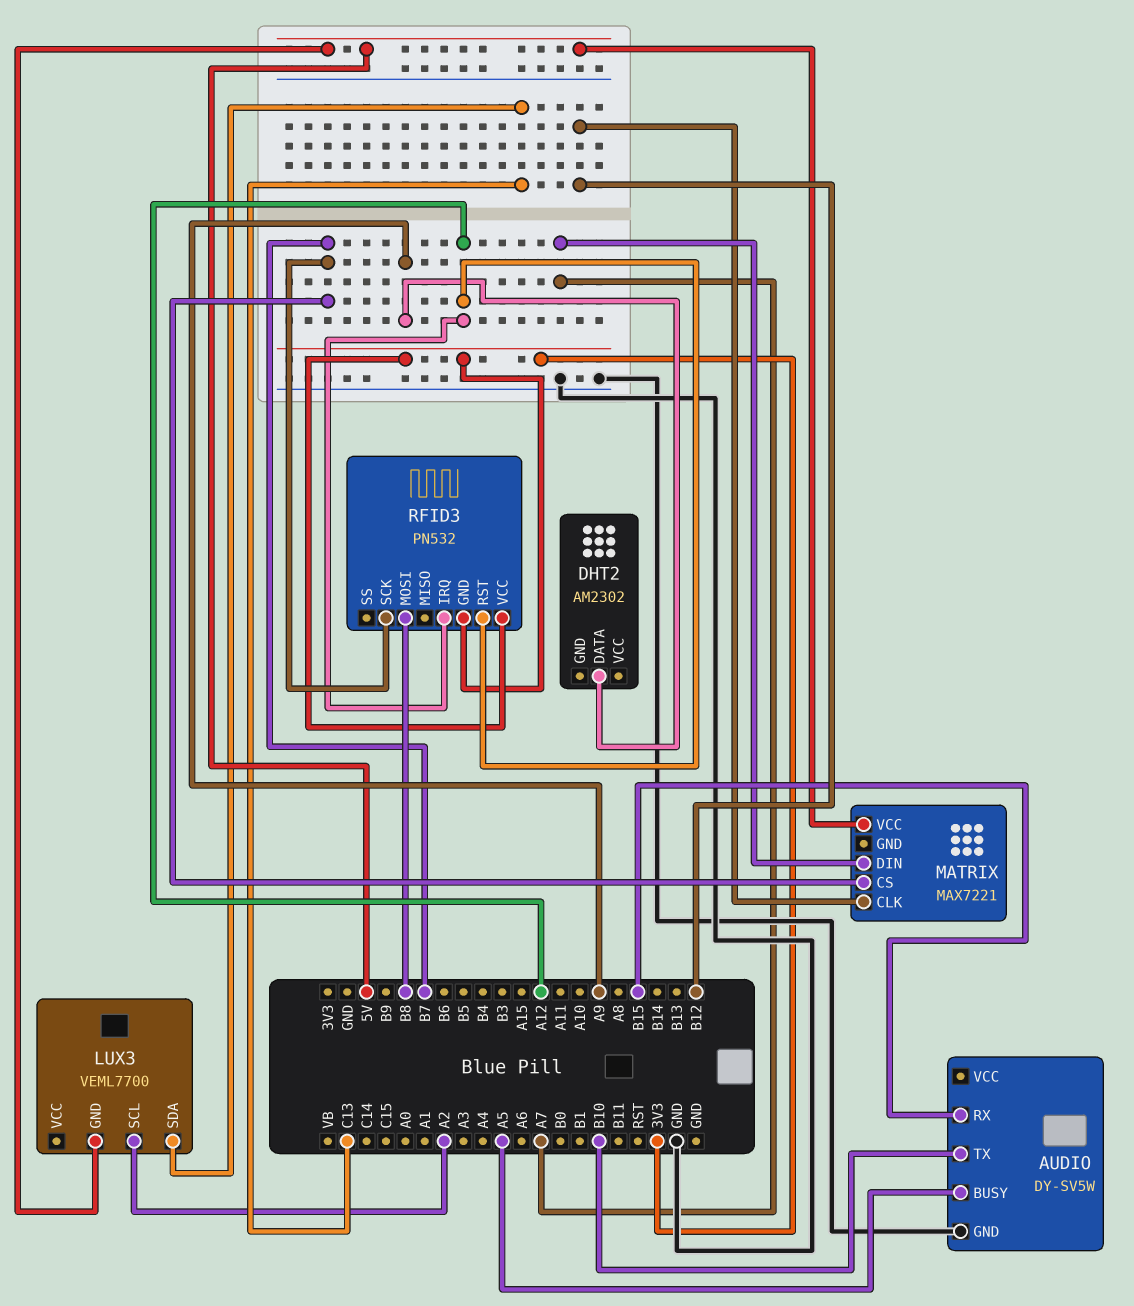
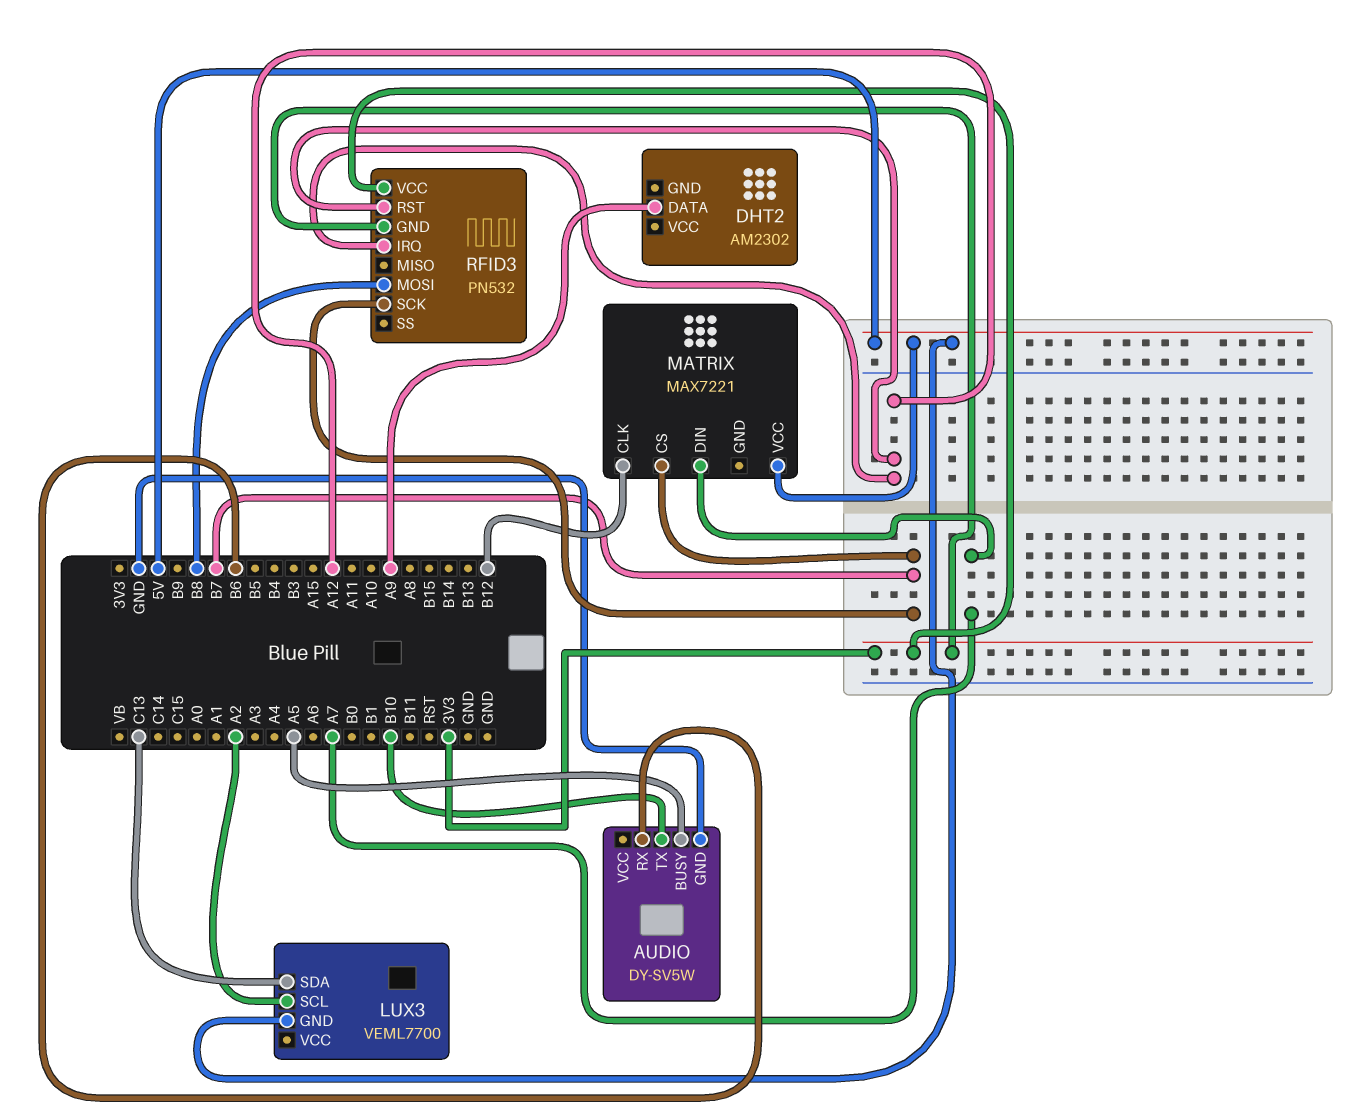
AUDIO pin RX: B15 -> B6

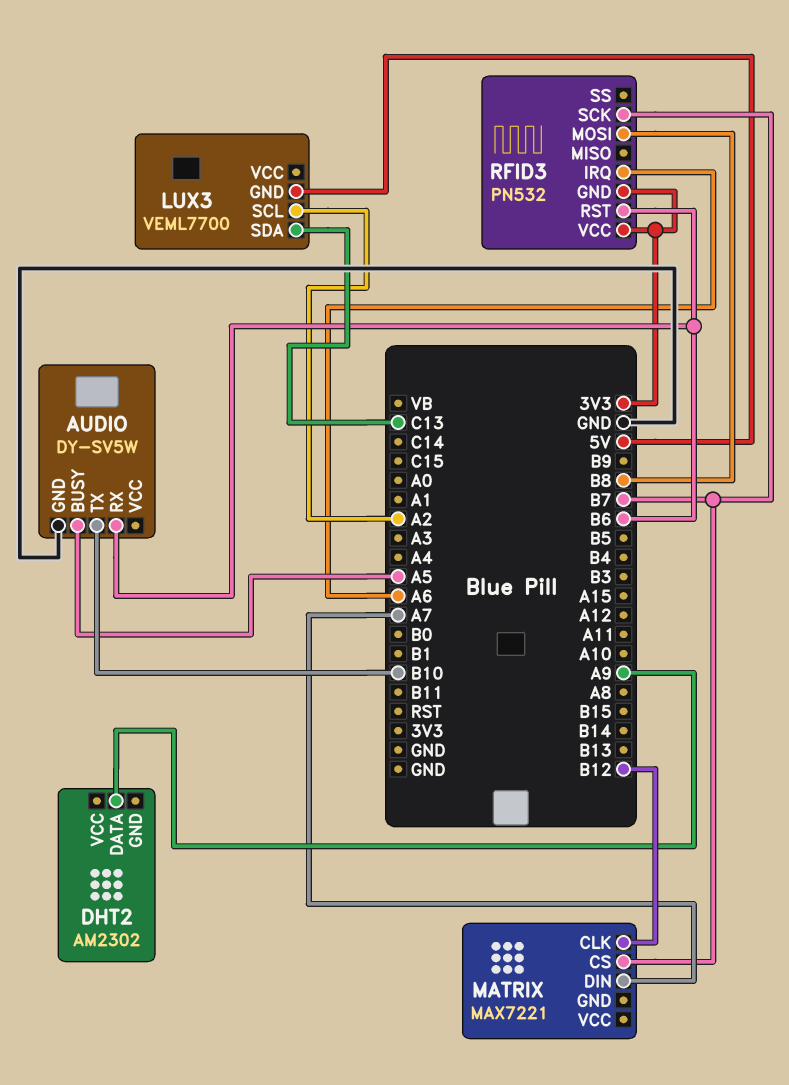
MATRIX pin VCC: 5V -> none
RFID3 pin IRQ: A12 -> A6
RFID3 pin RST: A12 -> B6

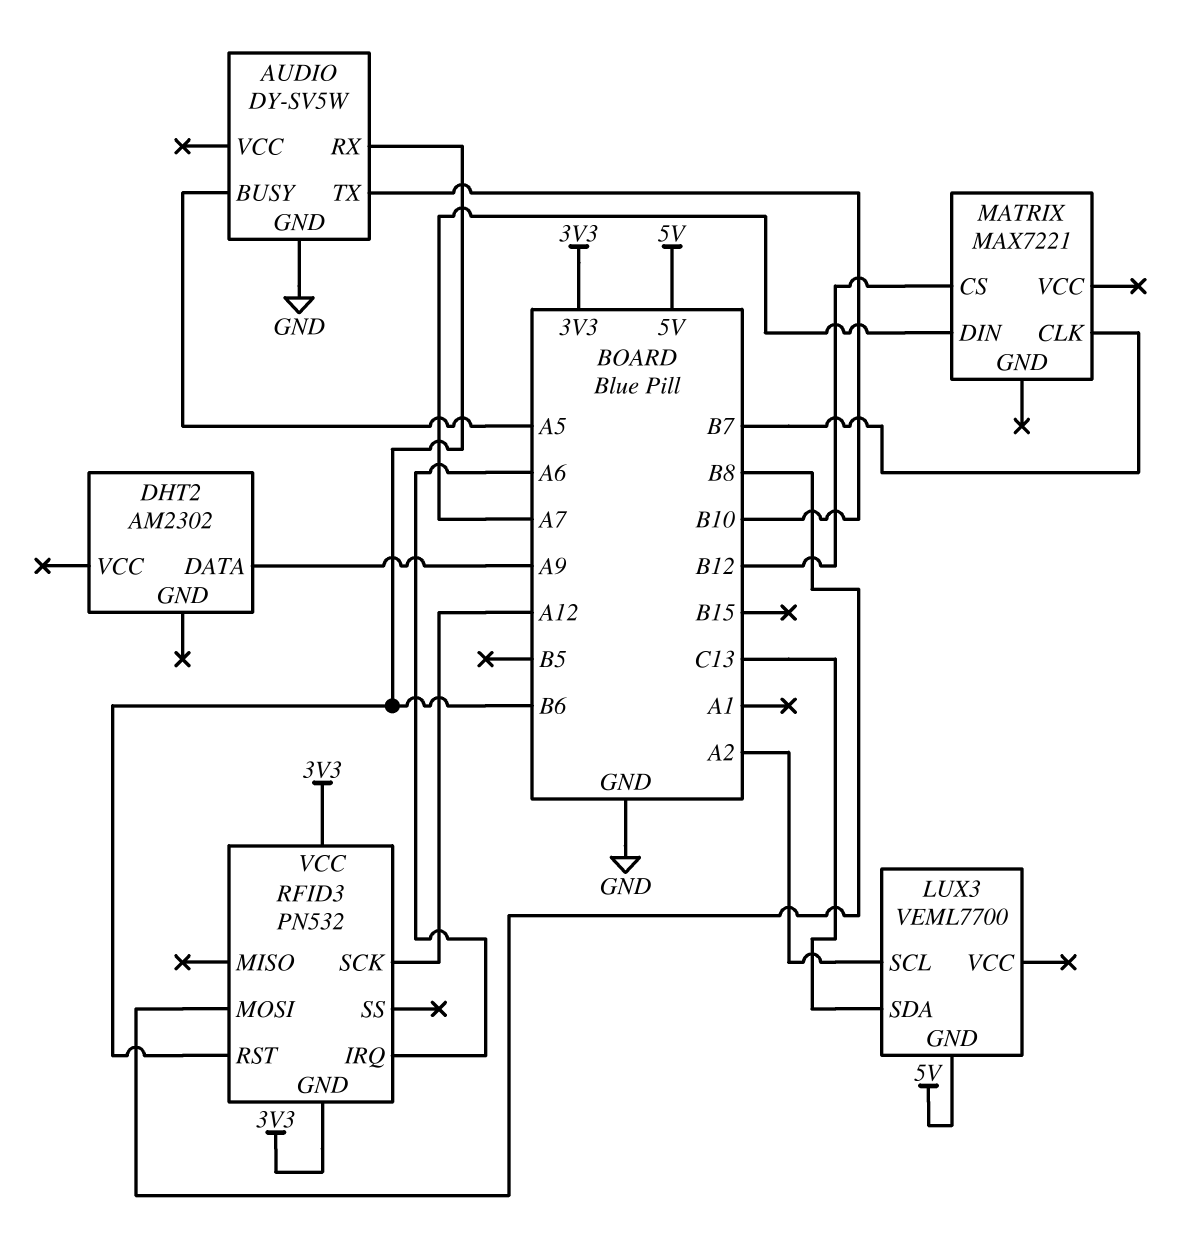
MATRIX pin CLK: B12 -> B7
MATRIX pin CS: B7 -> B12
RFID3 pin SCK: B7 -> A12

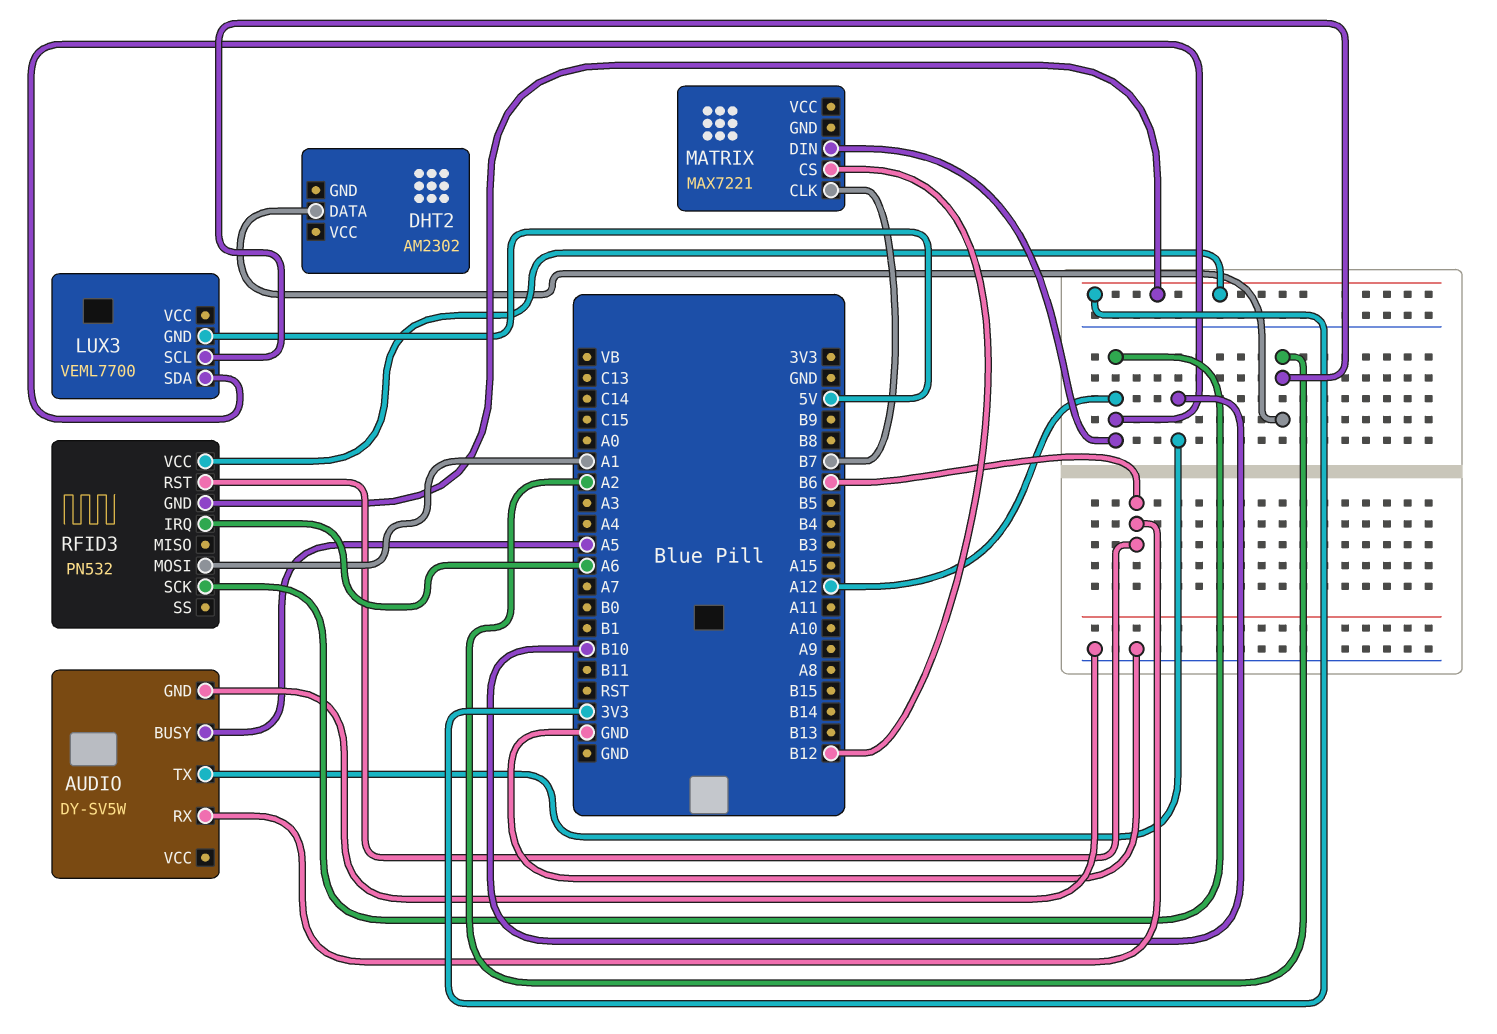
DHT2 pin DATA: A9 -> A2
LUX3 pin SDA: C13 -> A12
MATRIX pin DIN: A7 -> A12
RFID3 pin MOSI: B8 -> A1

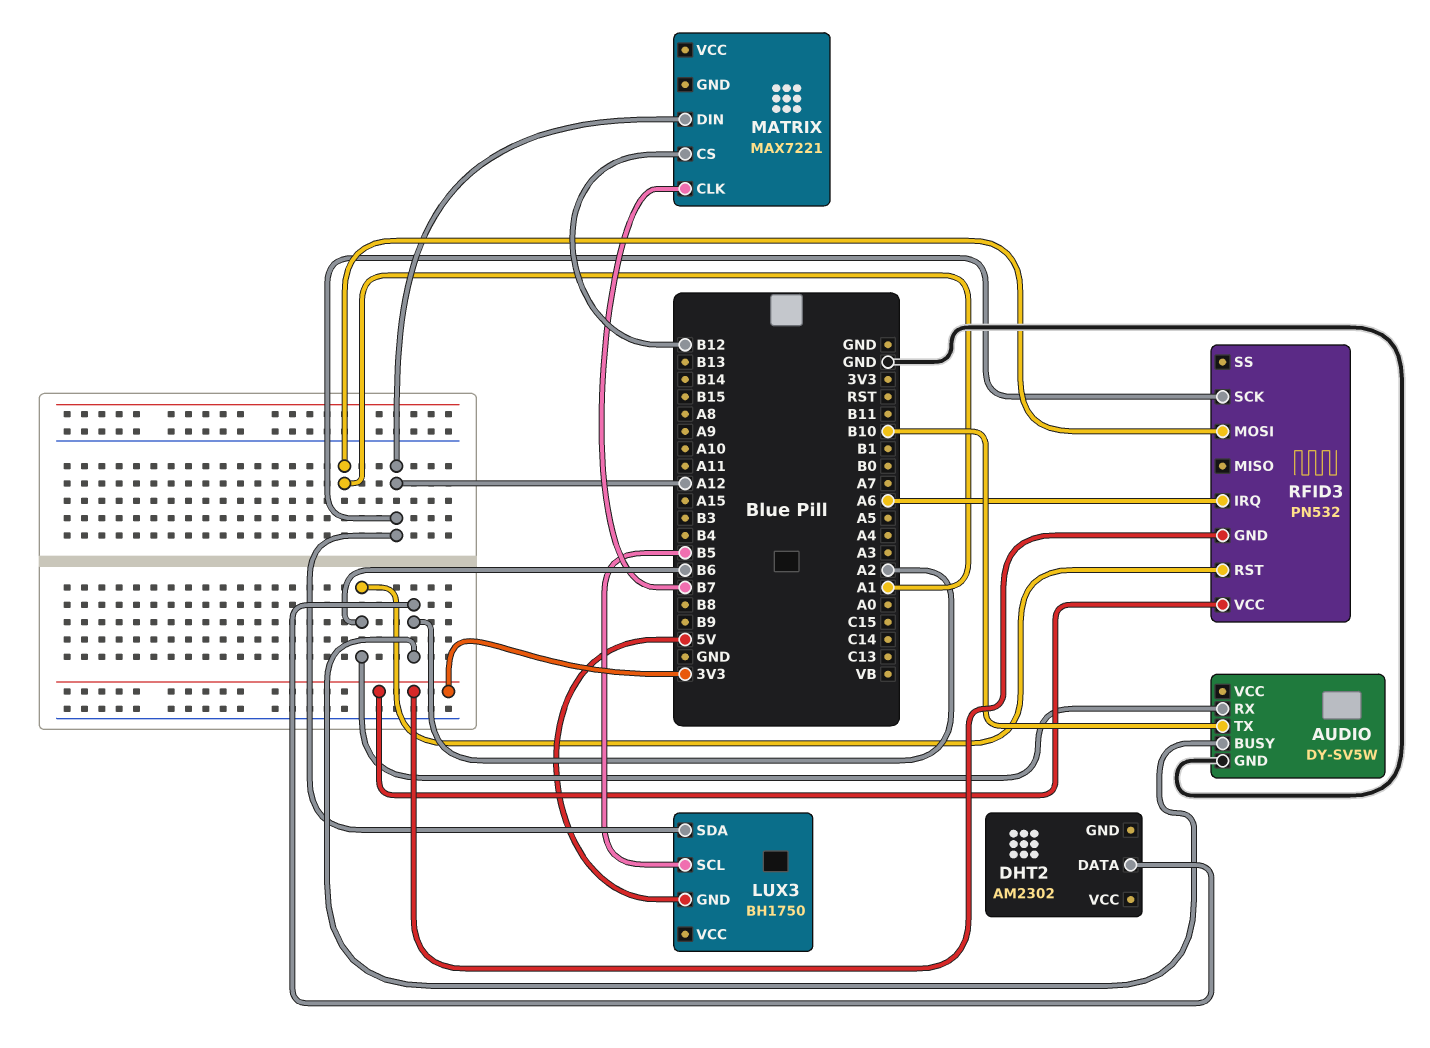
AUDIO pin BUSY: A5 -> A2
LUX3: VEML7700 -> BH1750
LUX3 pin SCL: A2 -> B5

